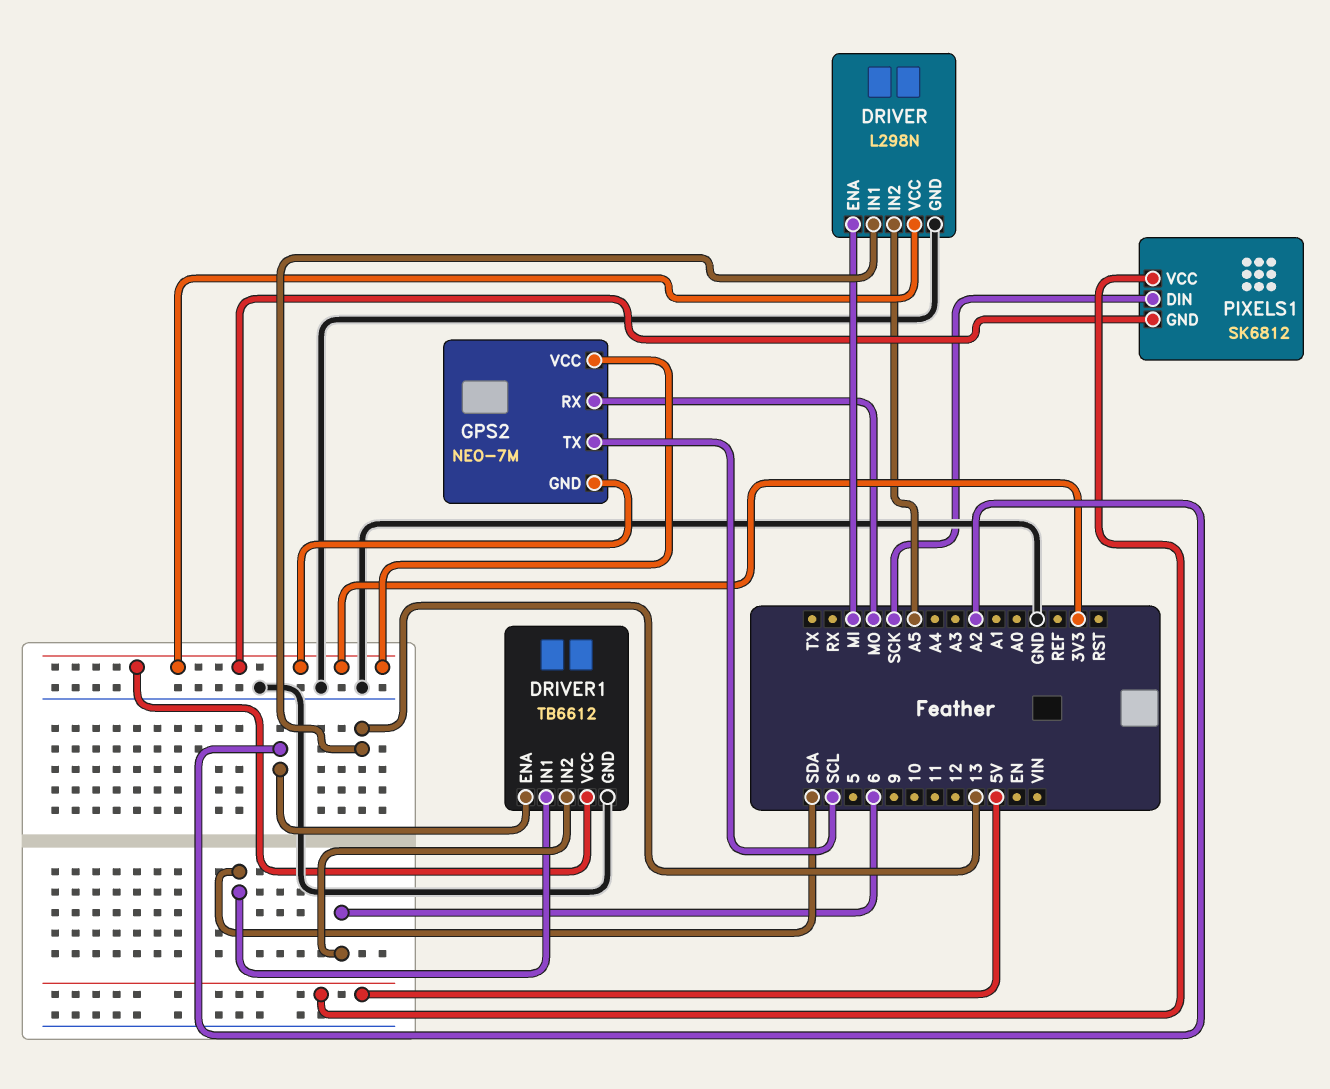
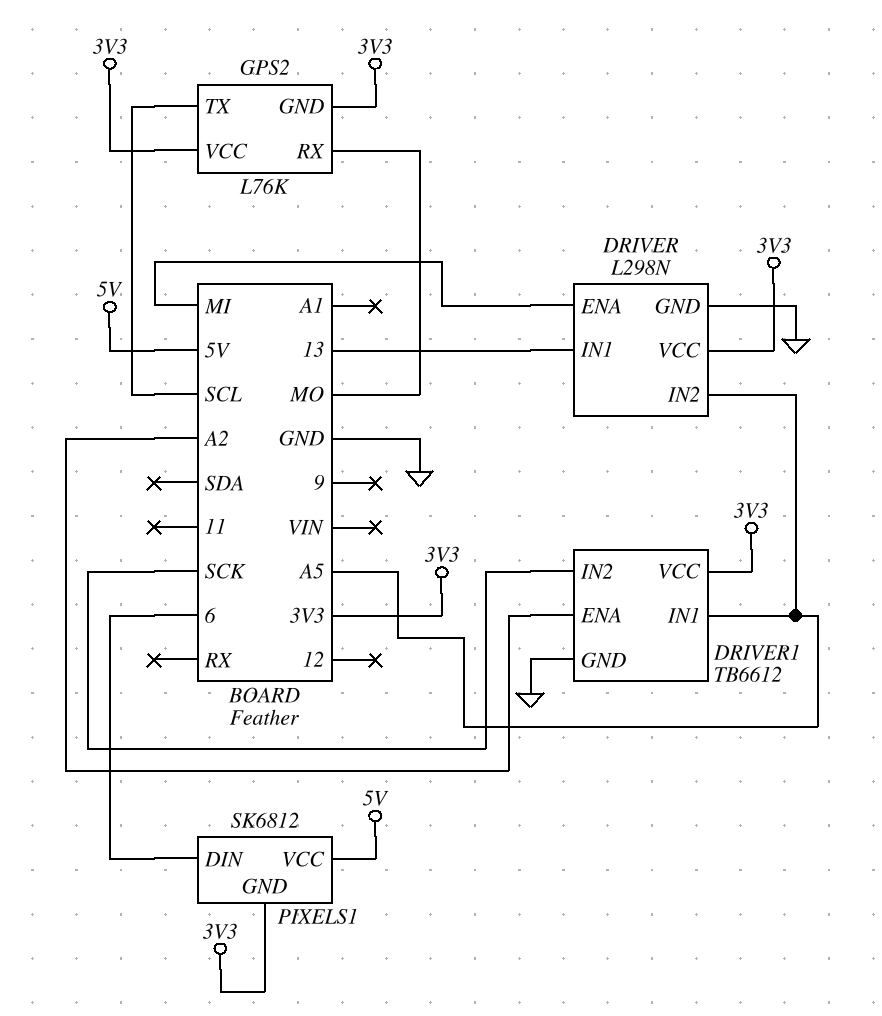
DRIVER1 pin IN1: SDA -> A5
DRIVER1 pin IN2: 6 -> SCK
GPS2: NEO-7M -> L76K
PIXELS1 pin DIN: SCK -> 6

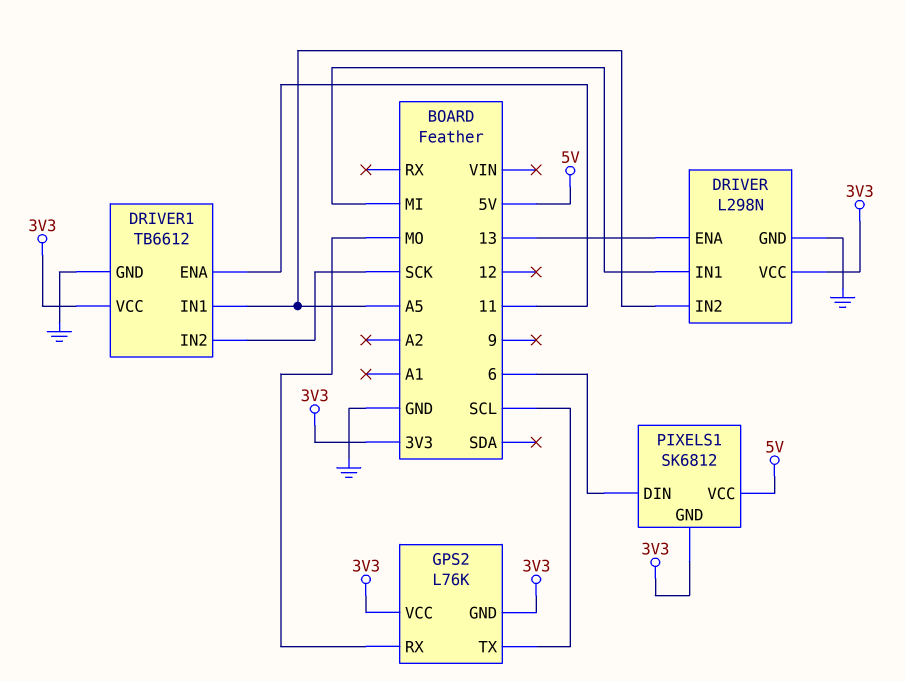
DRIVER pin ENA: MI -> 13
DRIVER pin IN1: 13 -> MI
DRIVER1 pin ENA: A2 -> 11

